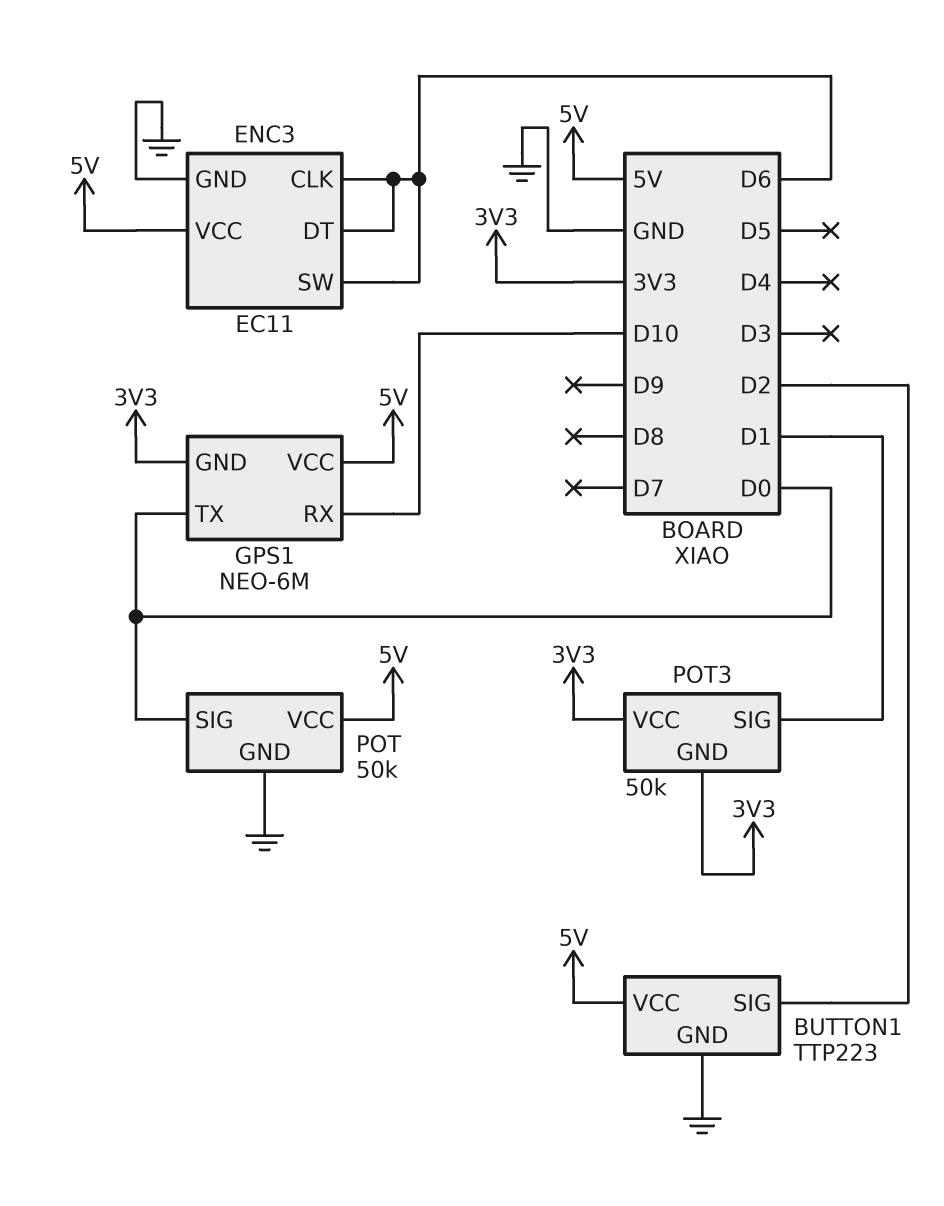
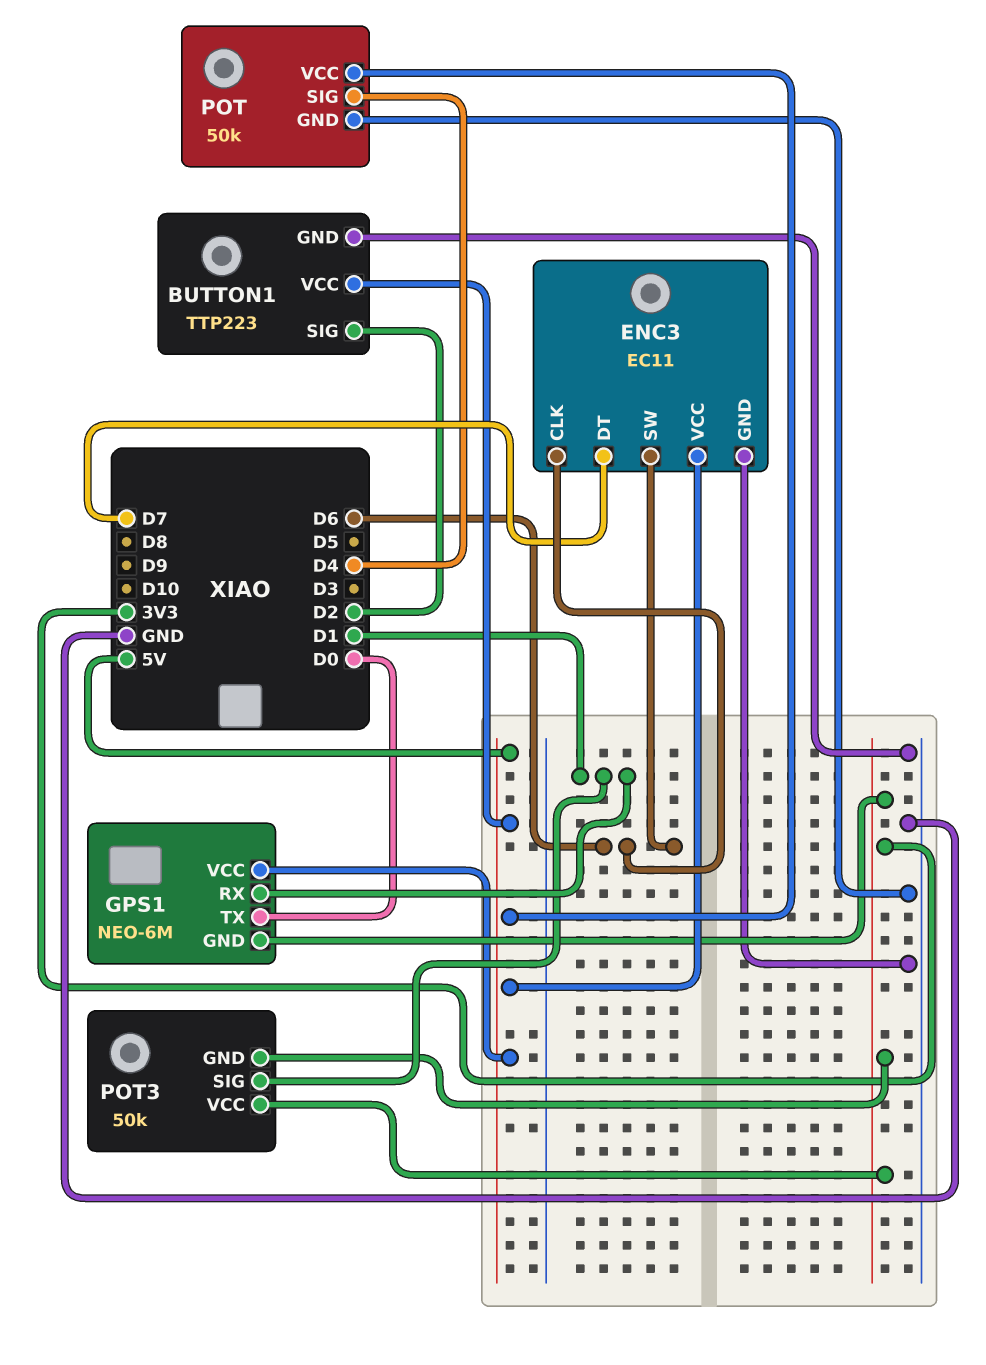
ENC3 pin DT: D6 -> D7
GPS1 pin RX: D10 -> D1
POT pin SIG: D0 -> D4

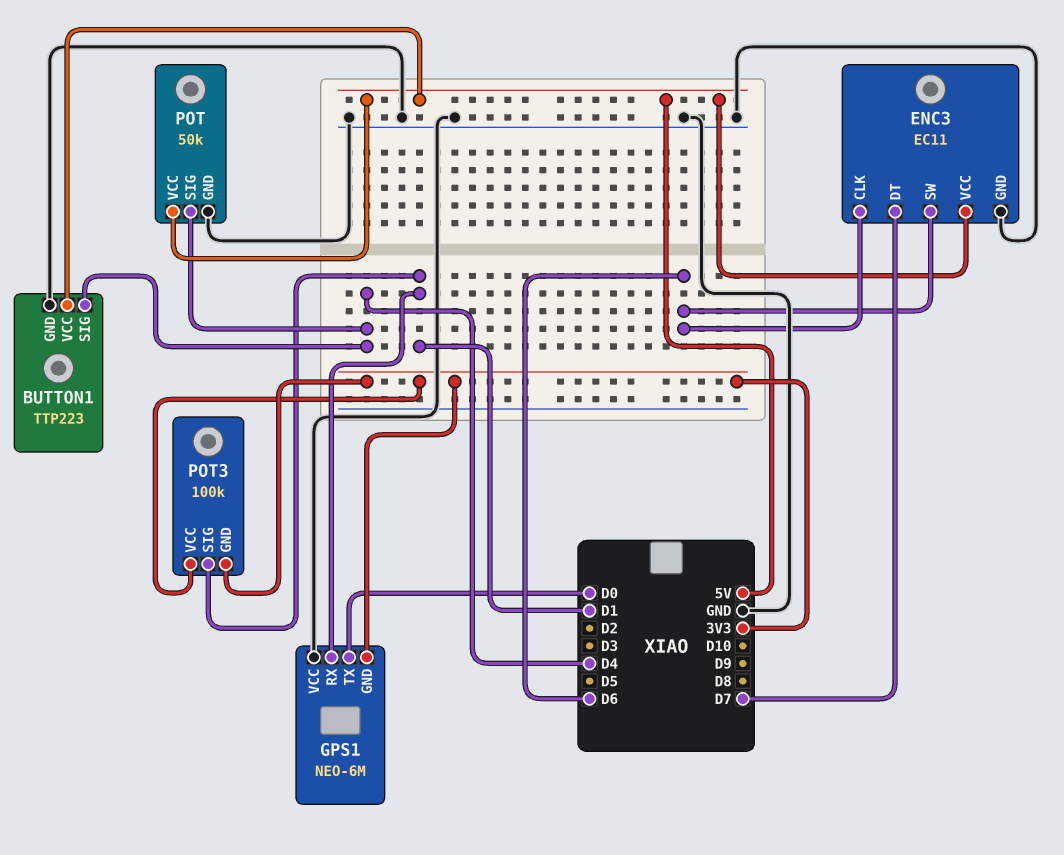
BUTTON1 pin SIG: D2 -> D4
GPS1 pin VCC: 5V -> GND
POT3: 50k -> 100k

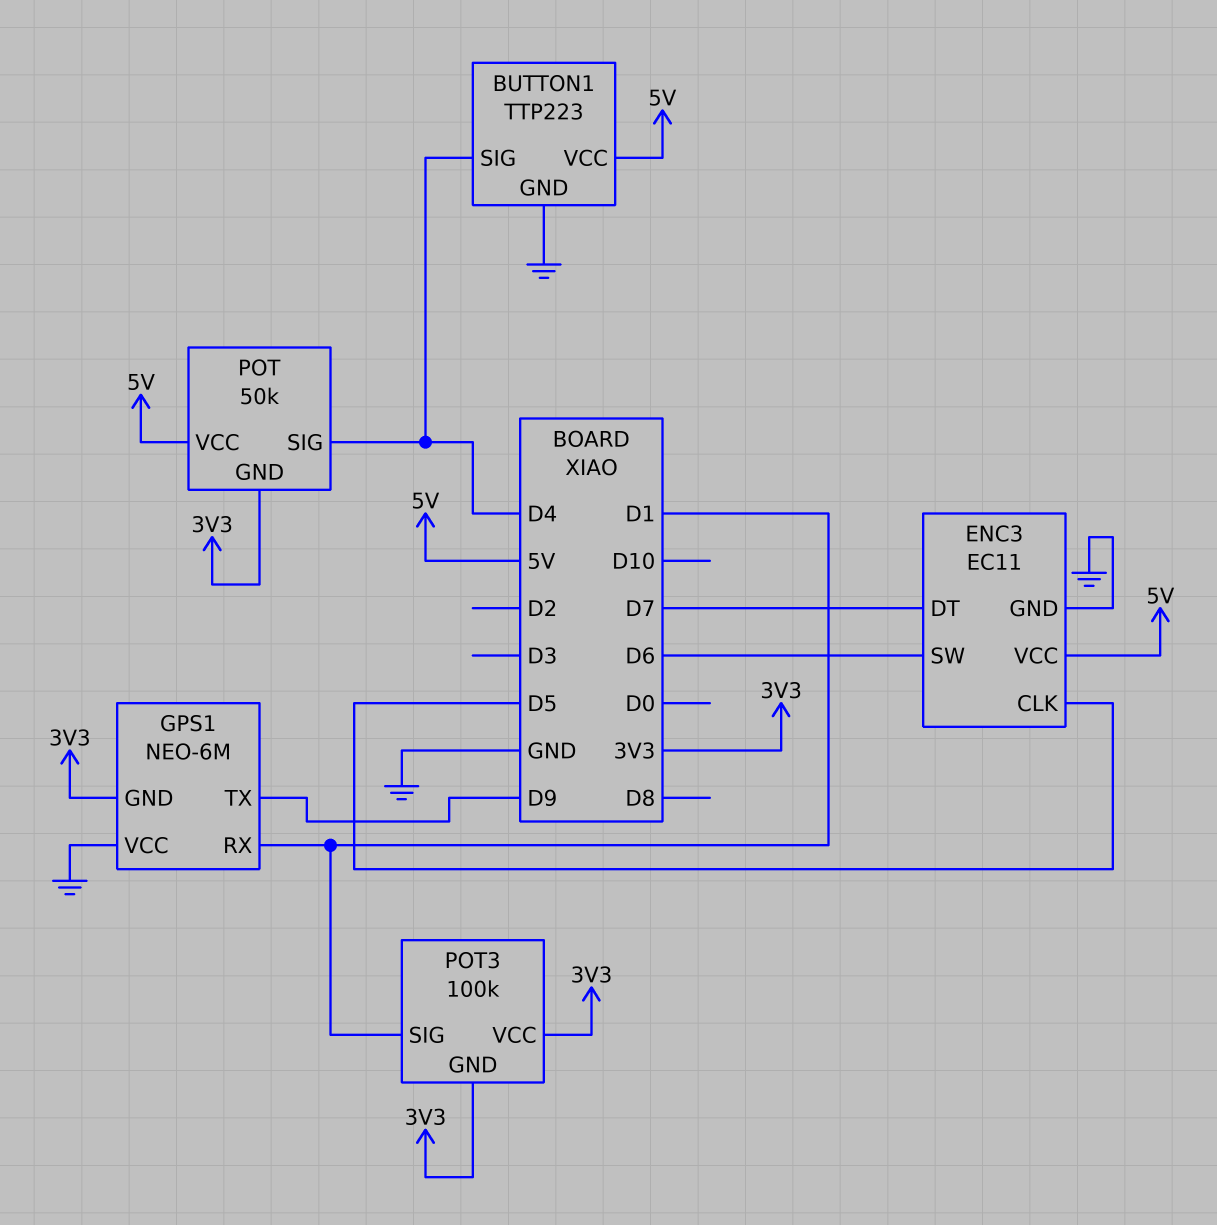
ENC3 pin CLK: D6 -> D5
GPS1 pin TX: D0 -> D9
POT pin GND: GND -> 3V3

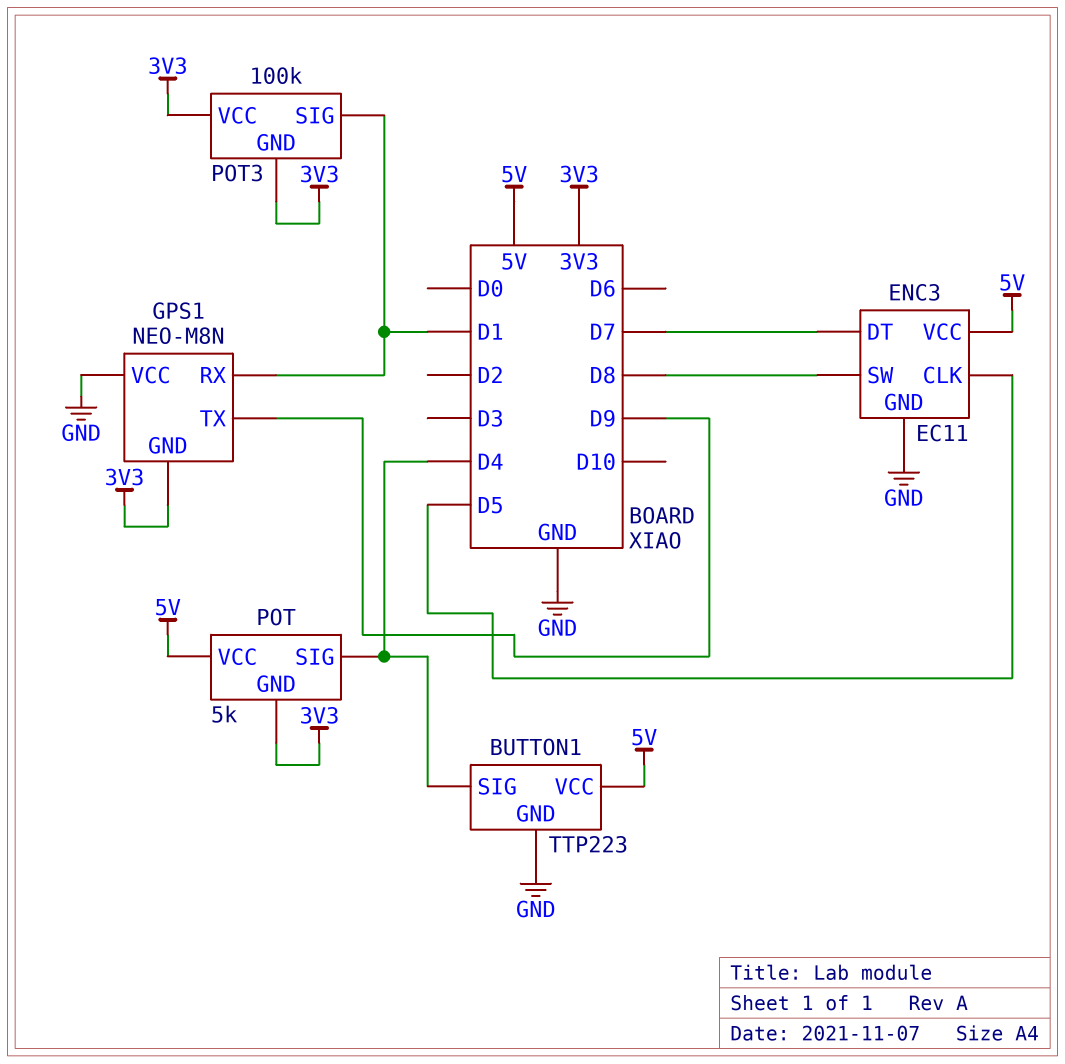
ENC3 pin SW: D6 -> D8
GPS1: NEO-6M -> NEO-M8N
POT: 50k -> 5k

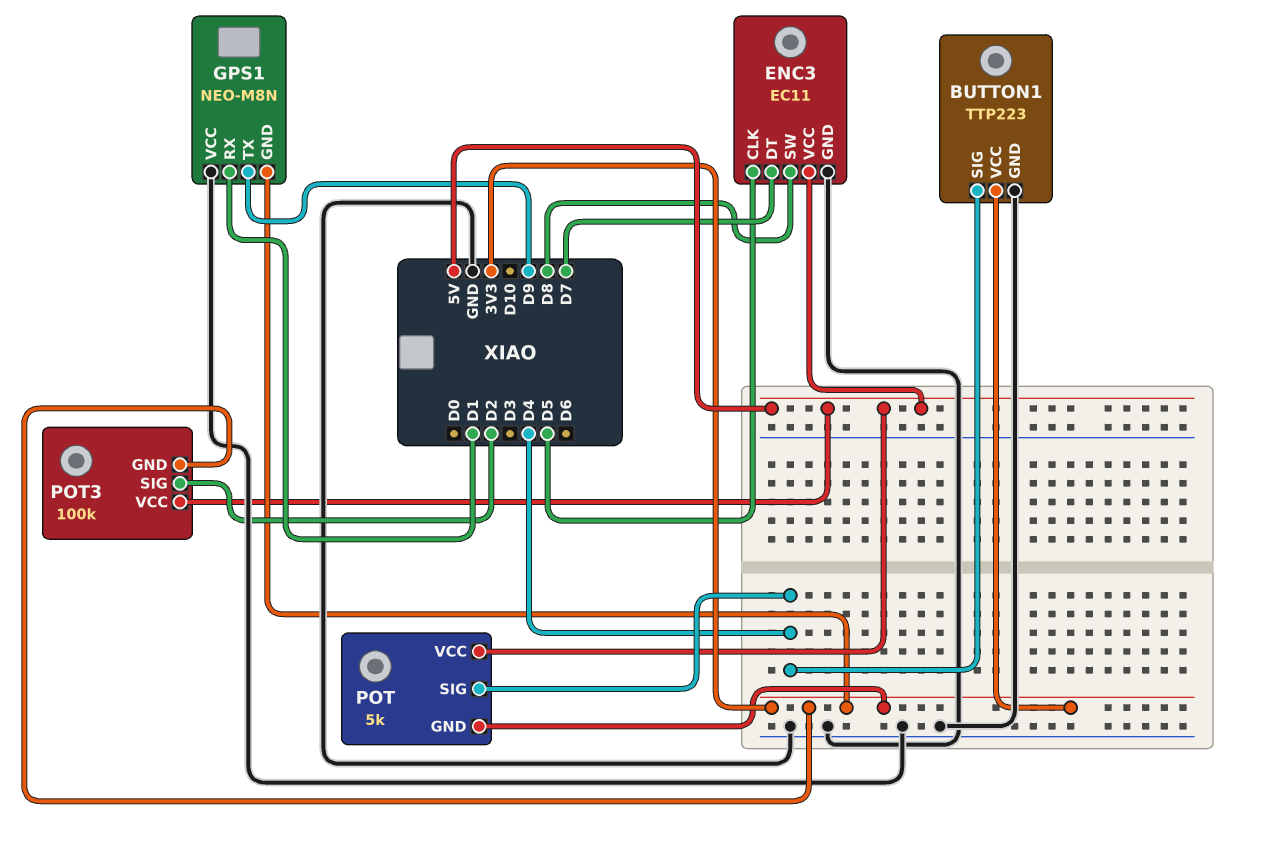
BUTTON1 pin VCC: 5V -> 3V3
POT3 pin SIG: D1 -> D2
POT3 pin VCC: 3V3 -> 5V

